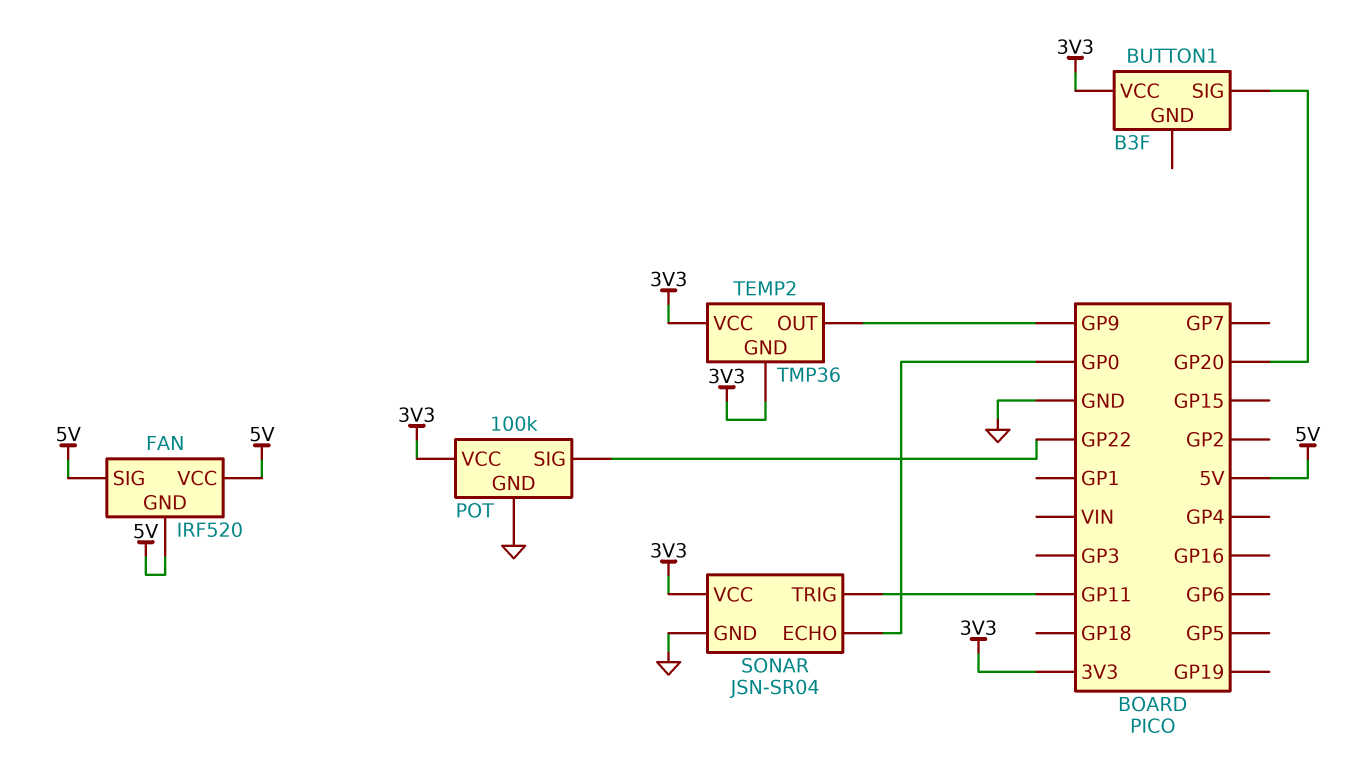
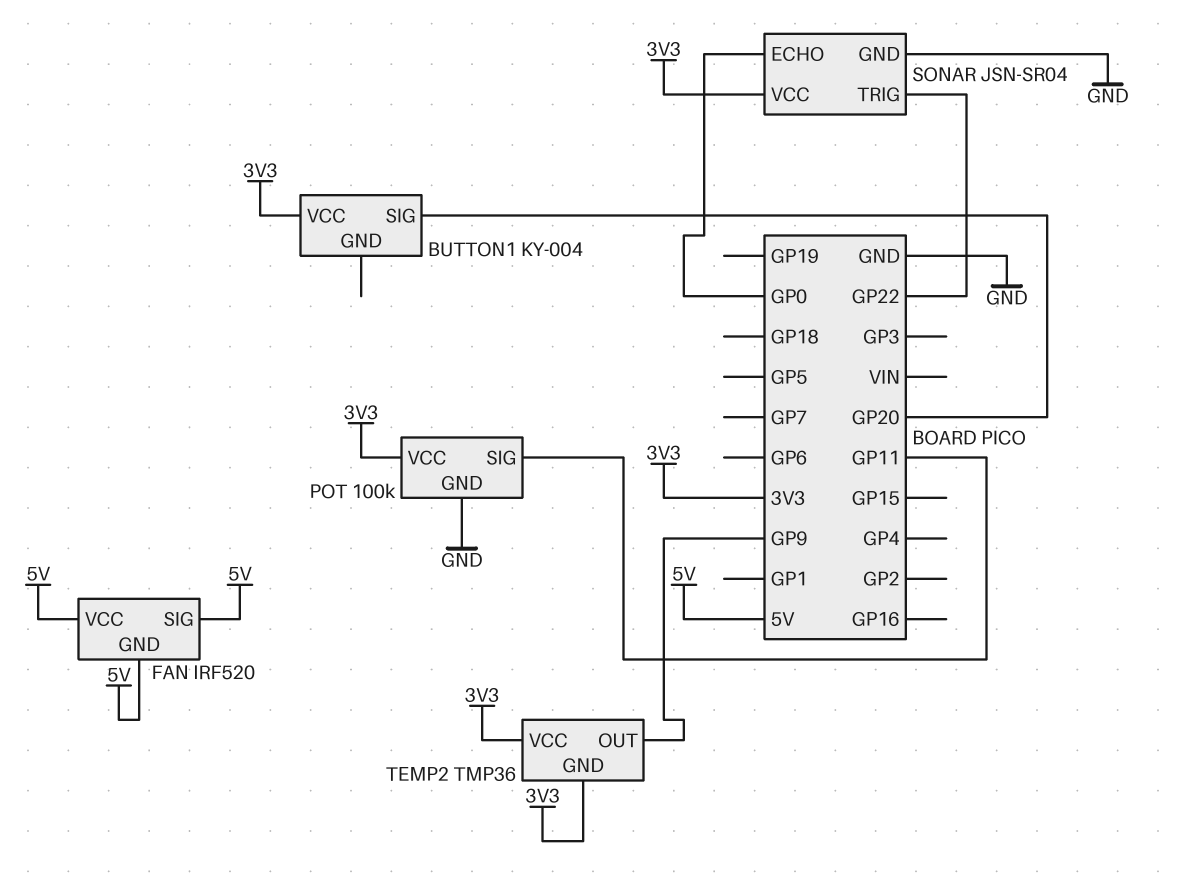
BUTTON1: B3F -> KY-004
POT pin SIG: GP22 -> GP11
SONAR pin TRIG: GP11 -> GP22

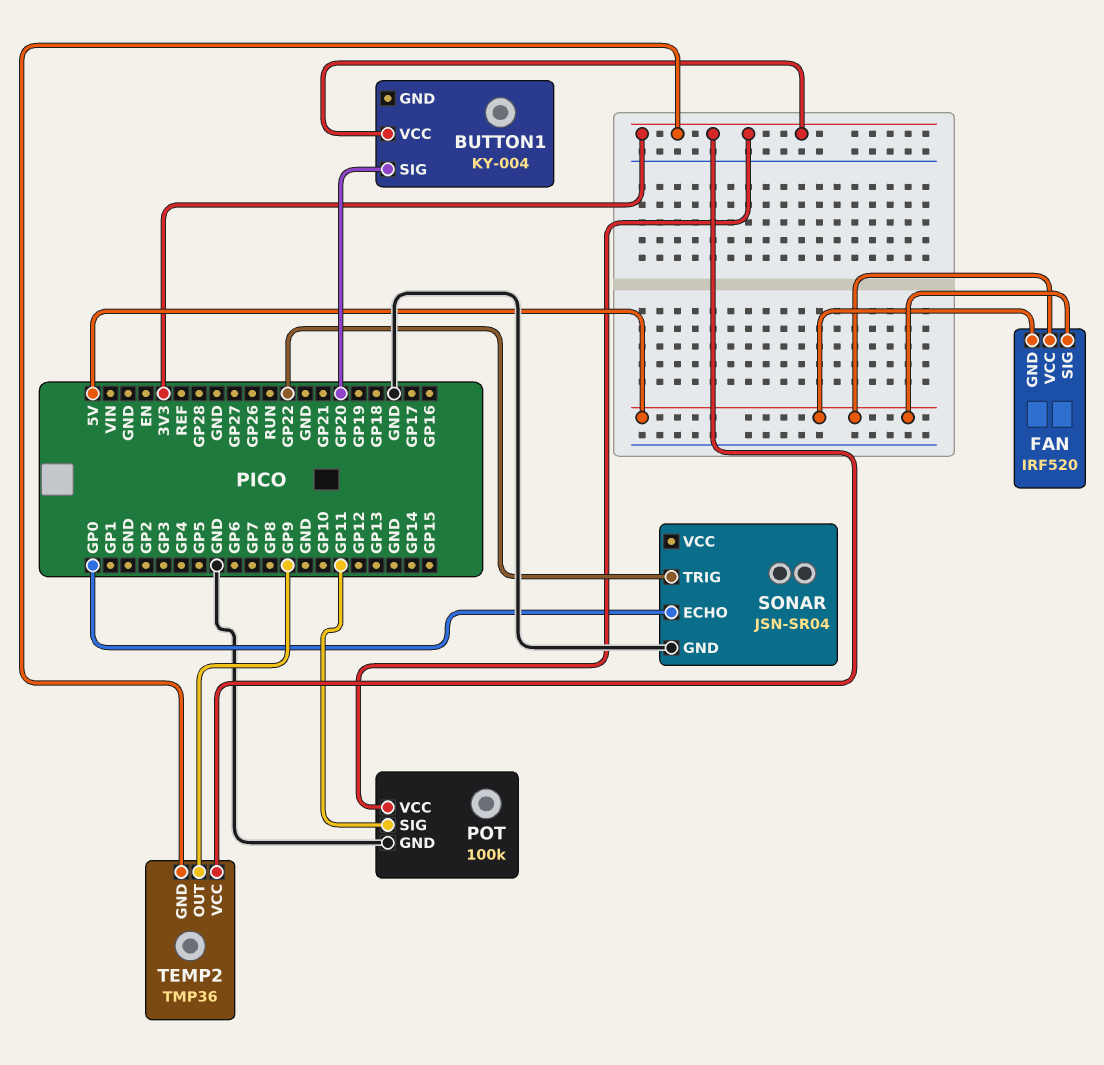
SONAR pin VCC: 3V3 -> none

